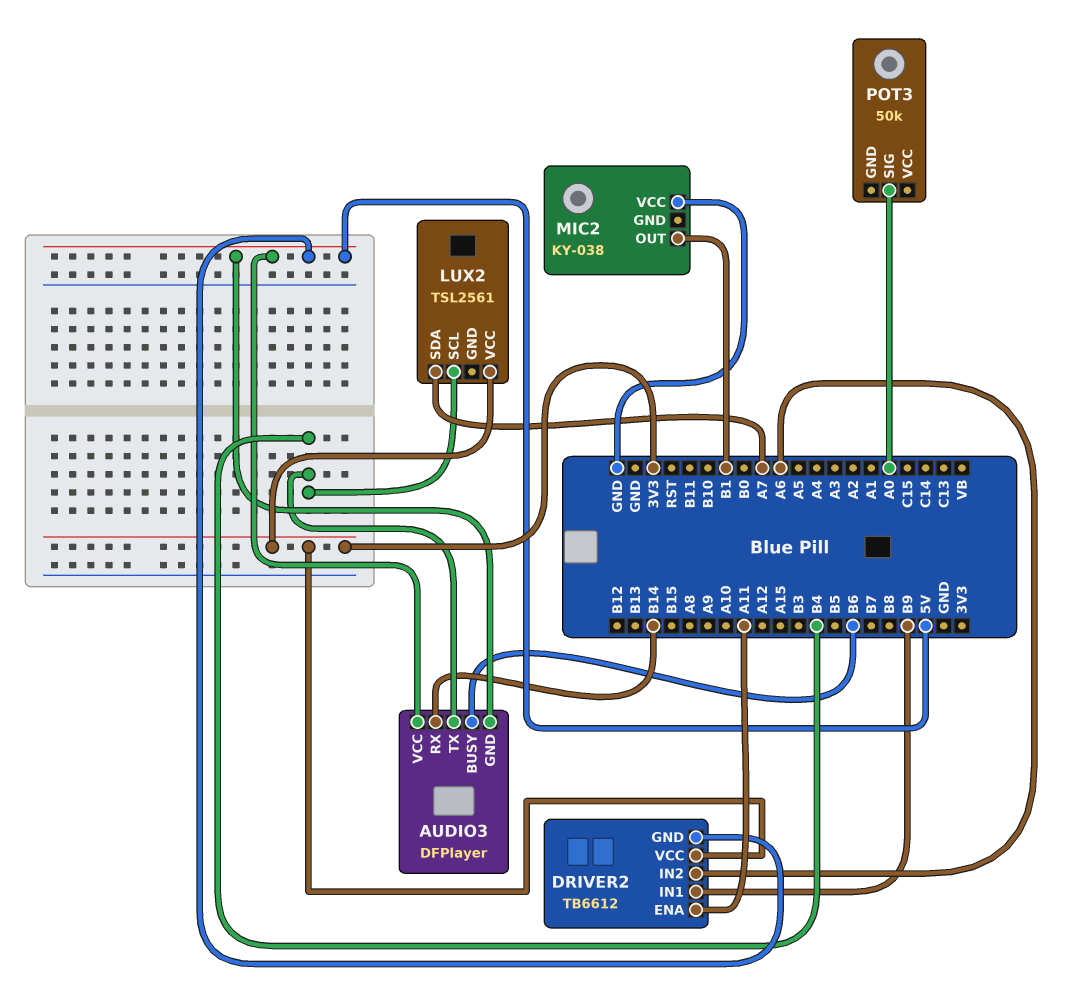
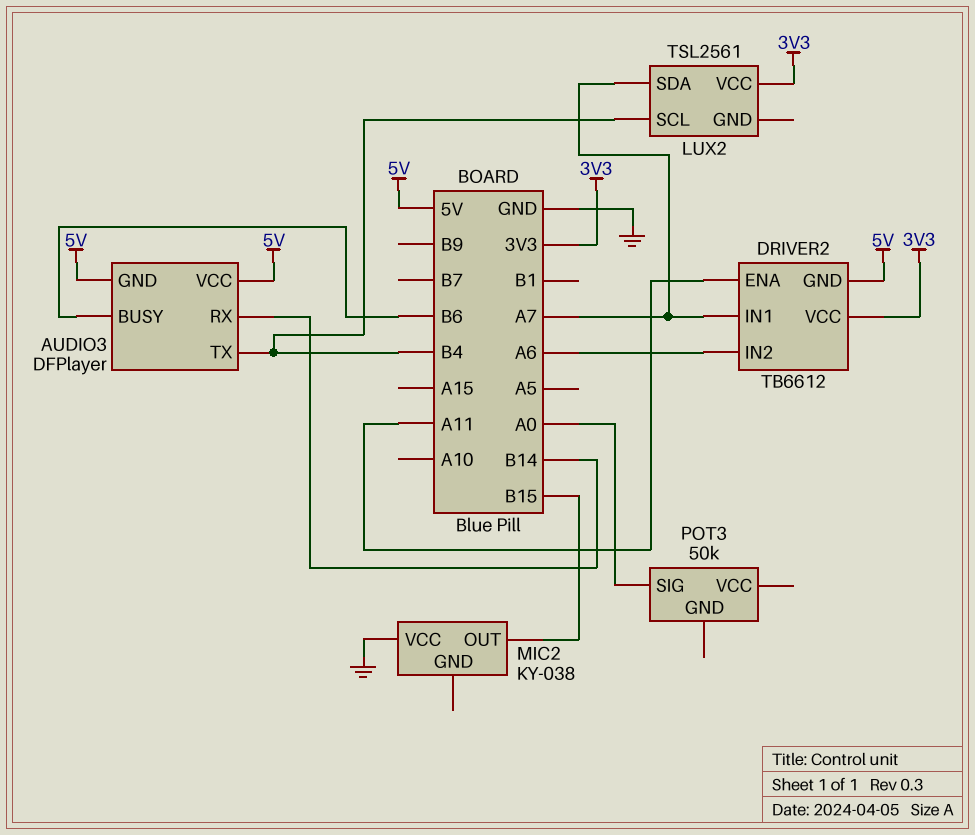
DRIVER2 pin IN1: B9 -> A7
MIC2 pin OUT: B1 -> B15

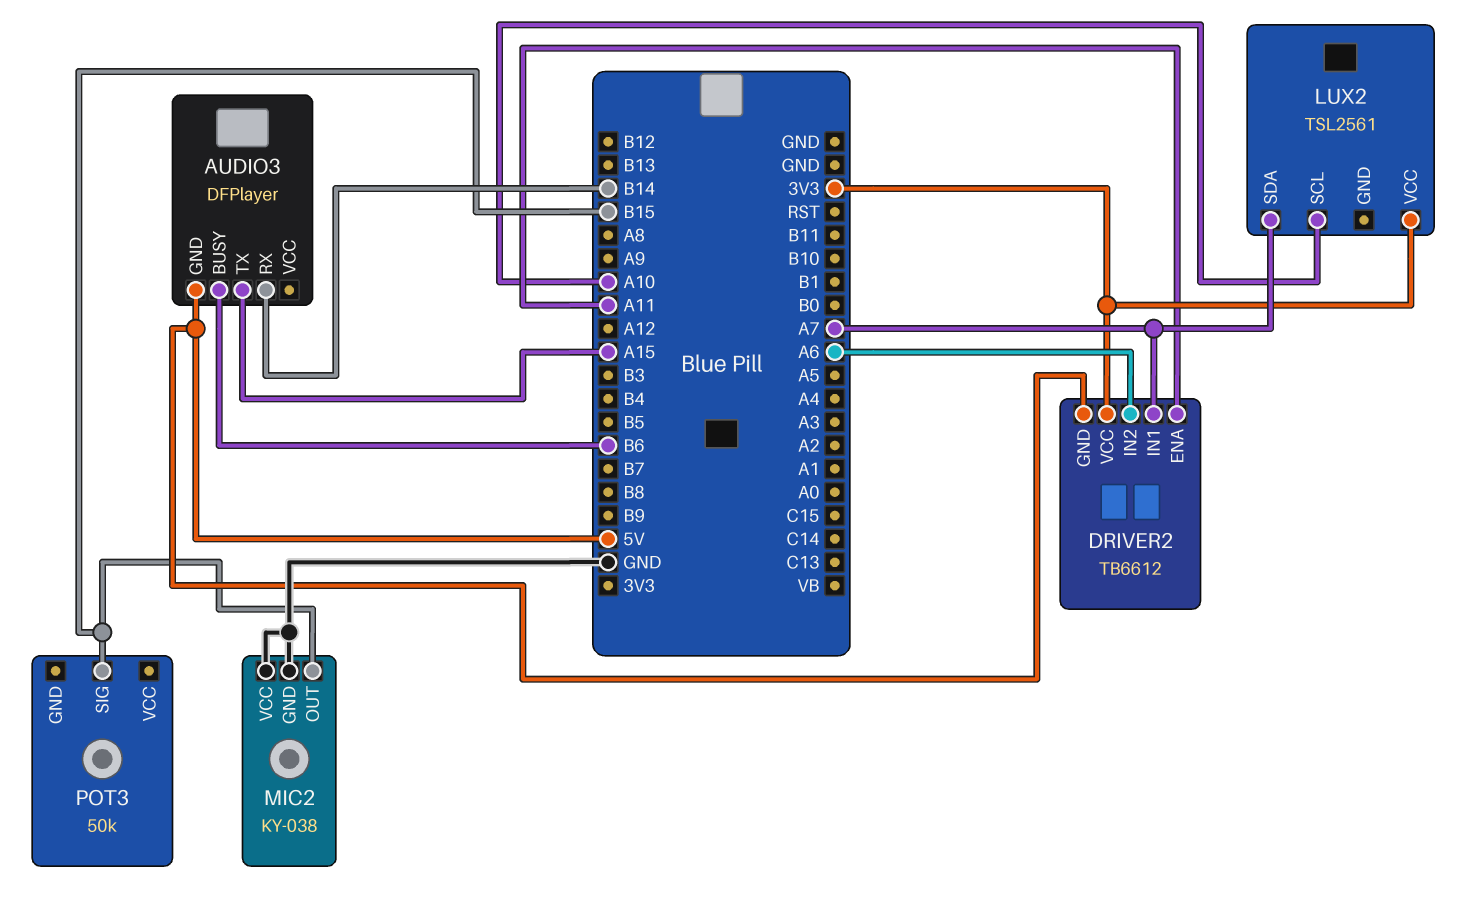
AUDIO3 pin TX: B4 -> A15
AUDIO3 pin VCC: 5V -> none
LUX2 pin SCL: B4 -> A10
MIC2 pin GND: none -> GND
POT3 pin SIG: A0 -> B15

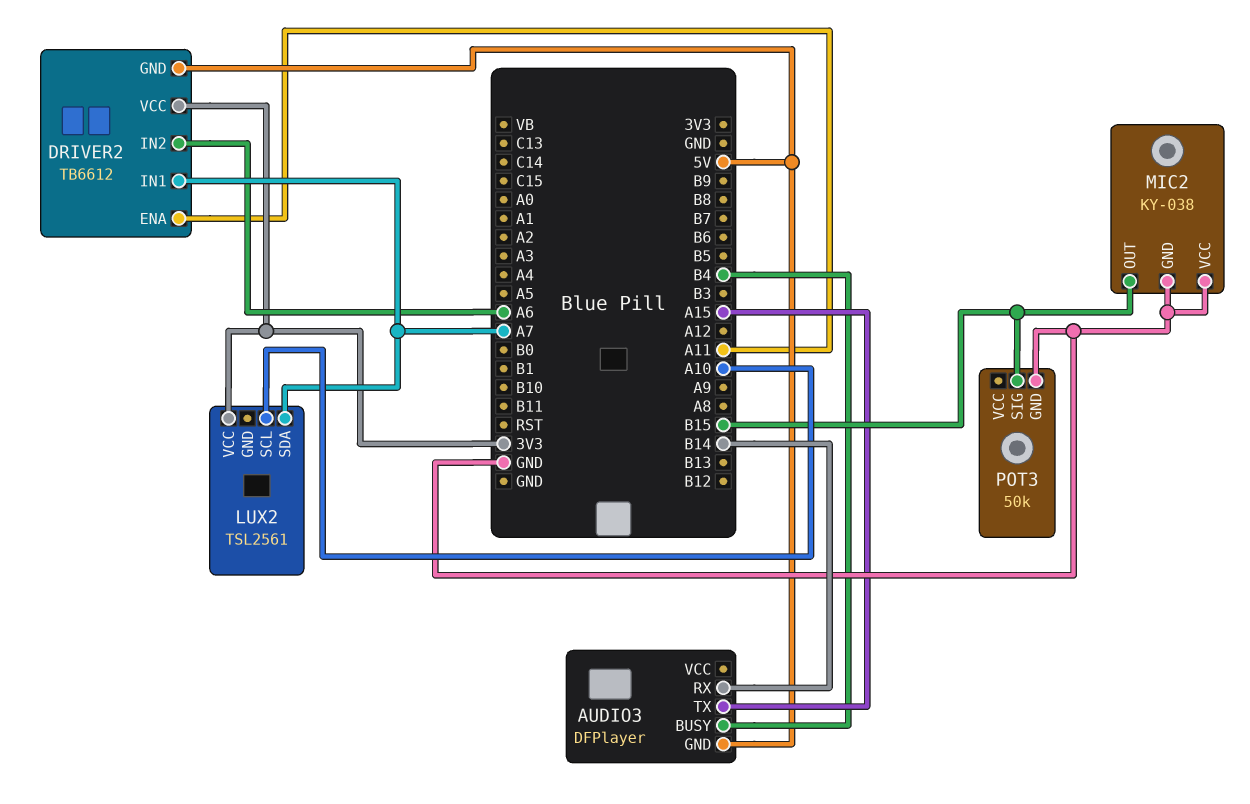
AUDIO3 pin BUSY: B6 -> B4
POT3 pin GND: none -> GND

